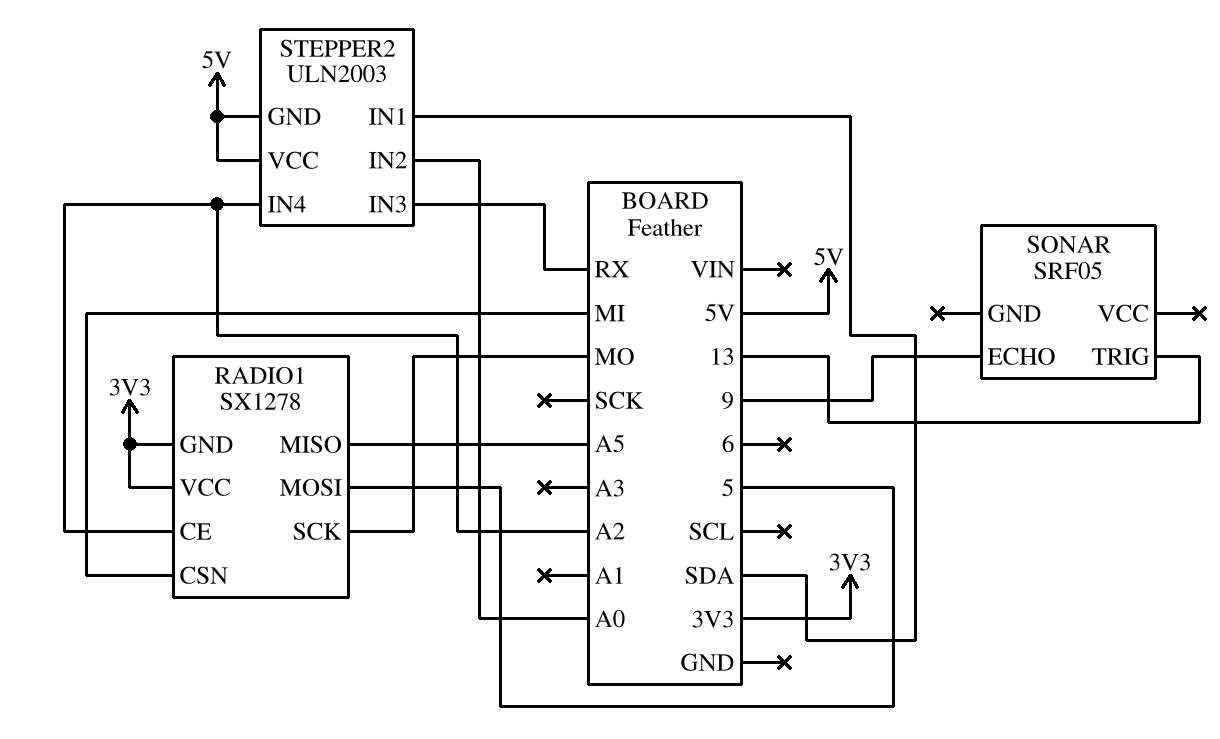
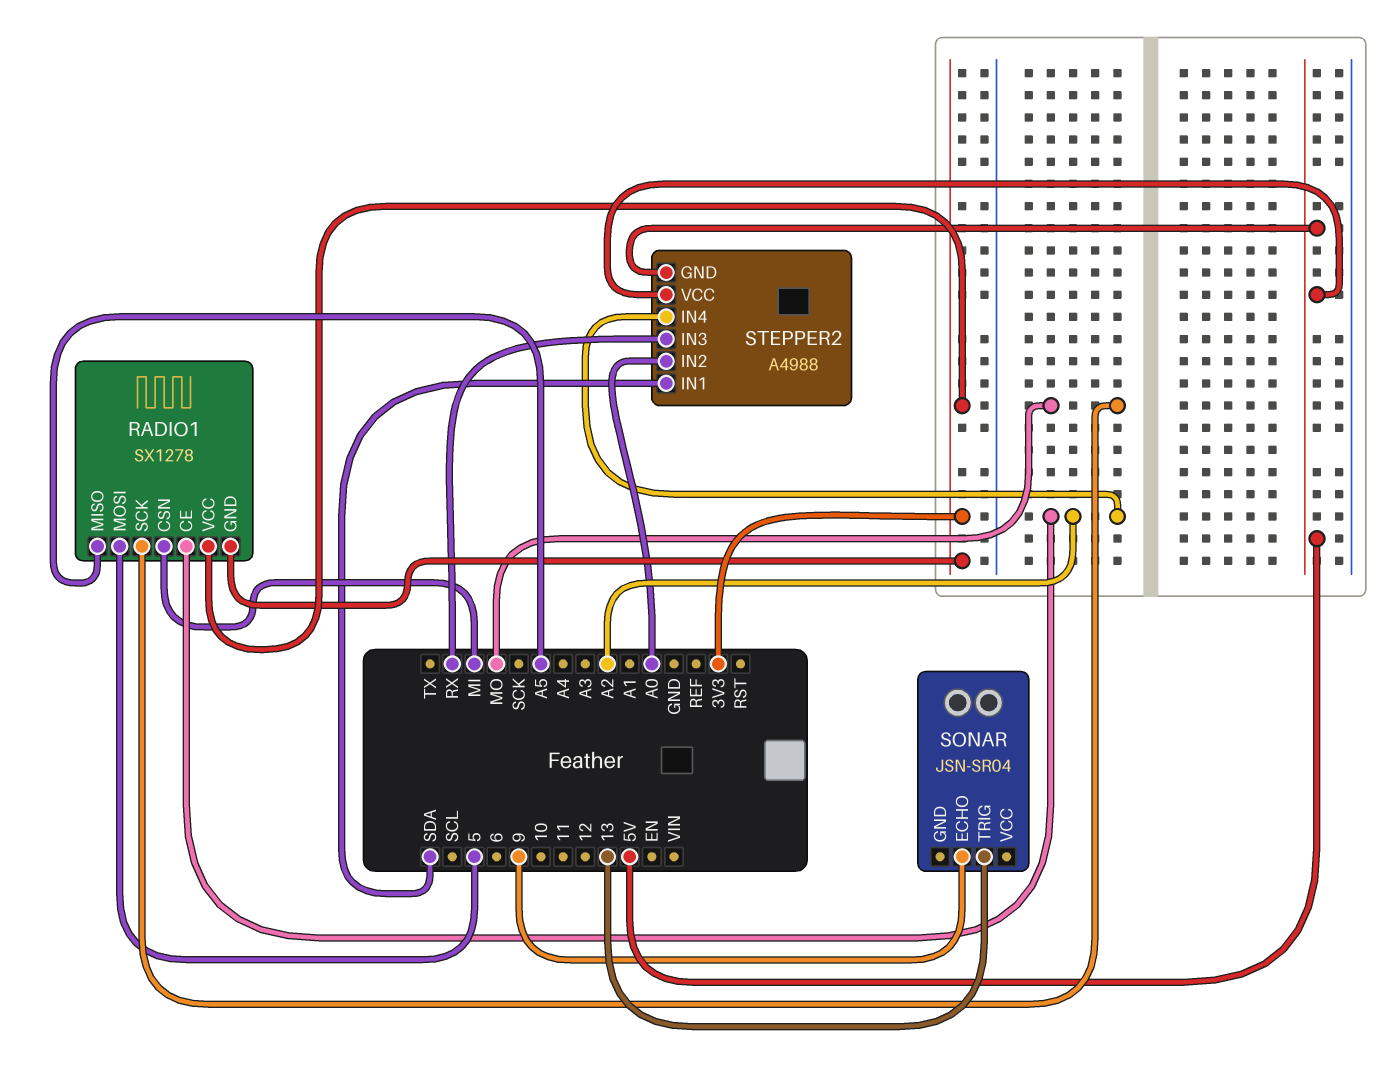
SONAR: SRF05 -> JSN-SR04
STEPPER2: ULN2003 -> A4988

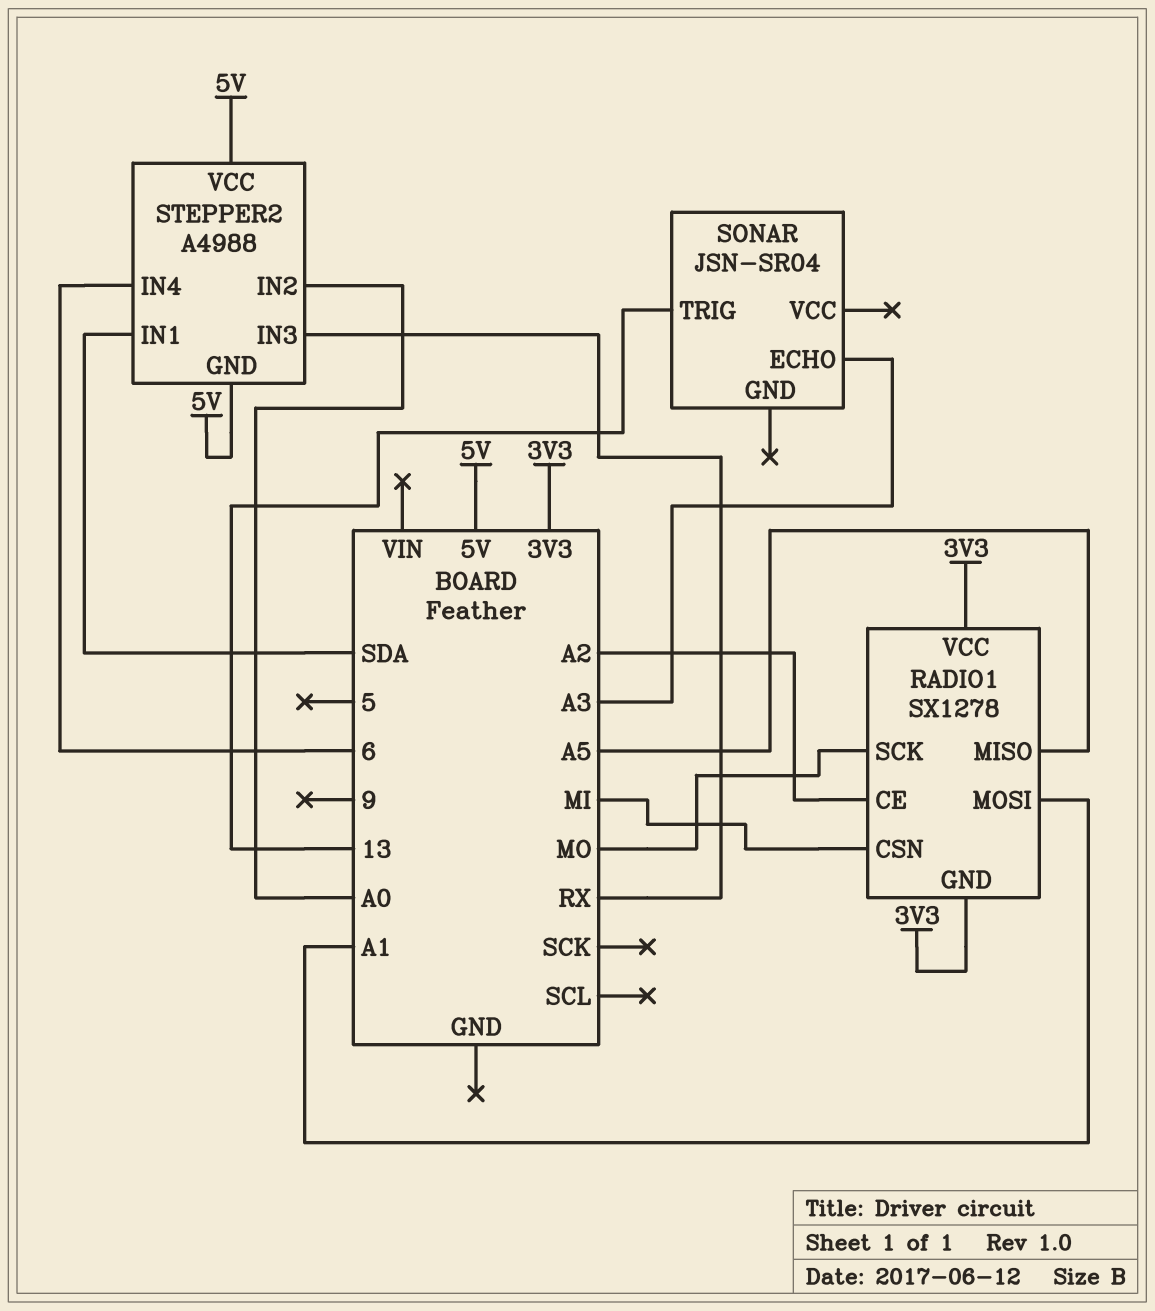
RADIO1 pin MOSI: 5 -> A1
SONAR pin ECHO: 9 -> A3
STEPPER2 pin IN4: A2 -> 6

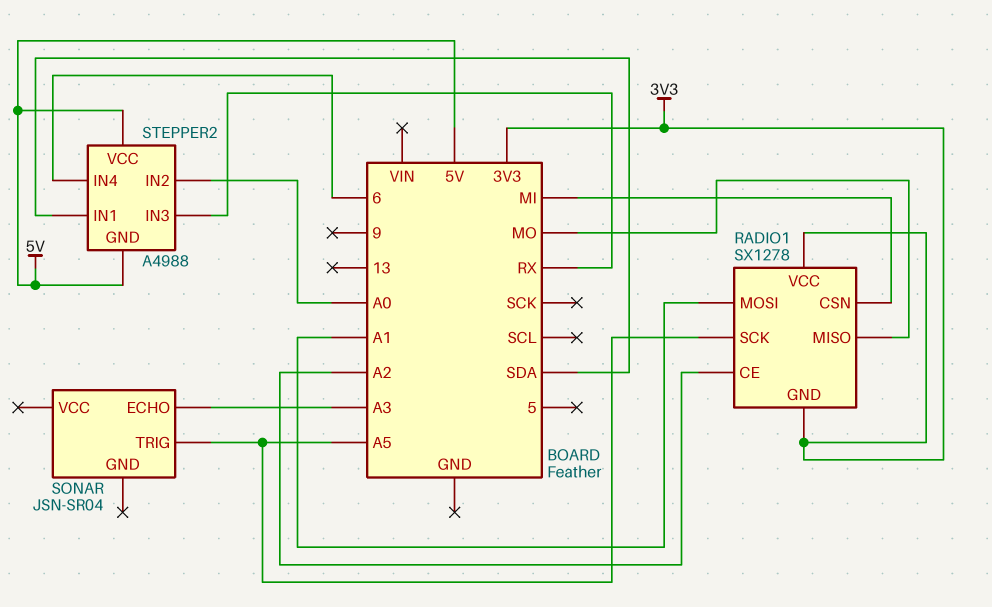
RADIO1 pin MISO: A5 -> MO
RADIO1 pin SCK: MO -> A5
SONAR pin TRIG: 13 -> A5

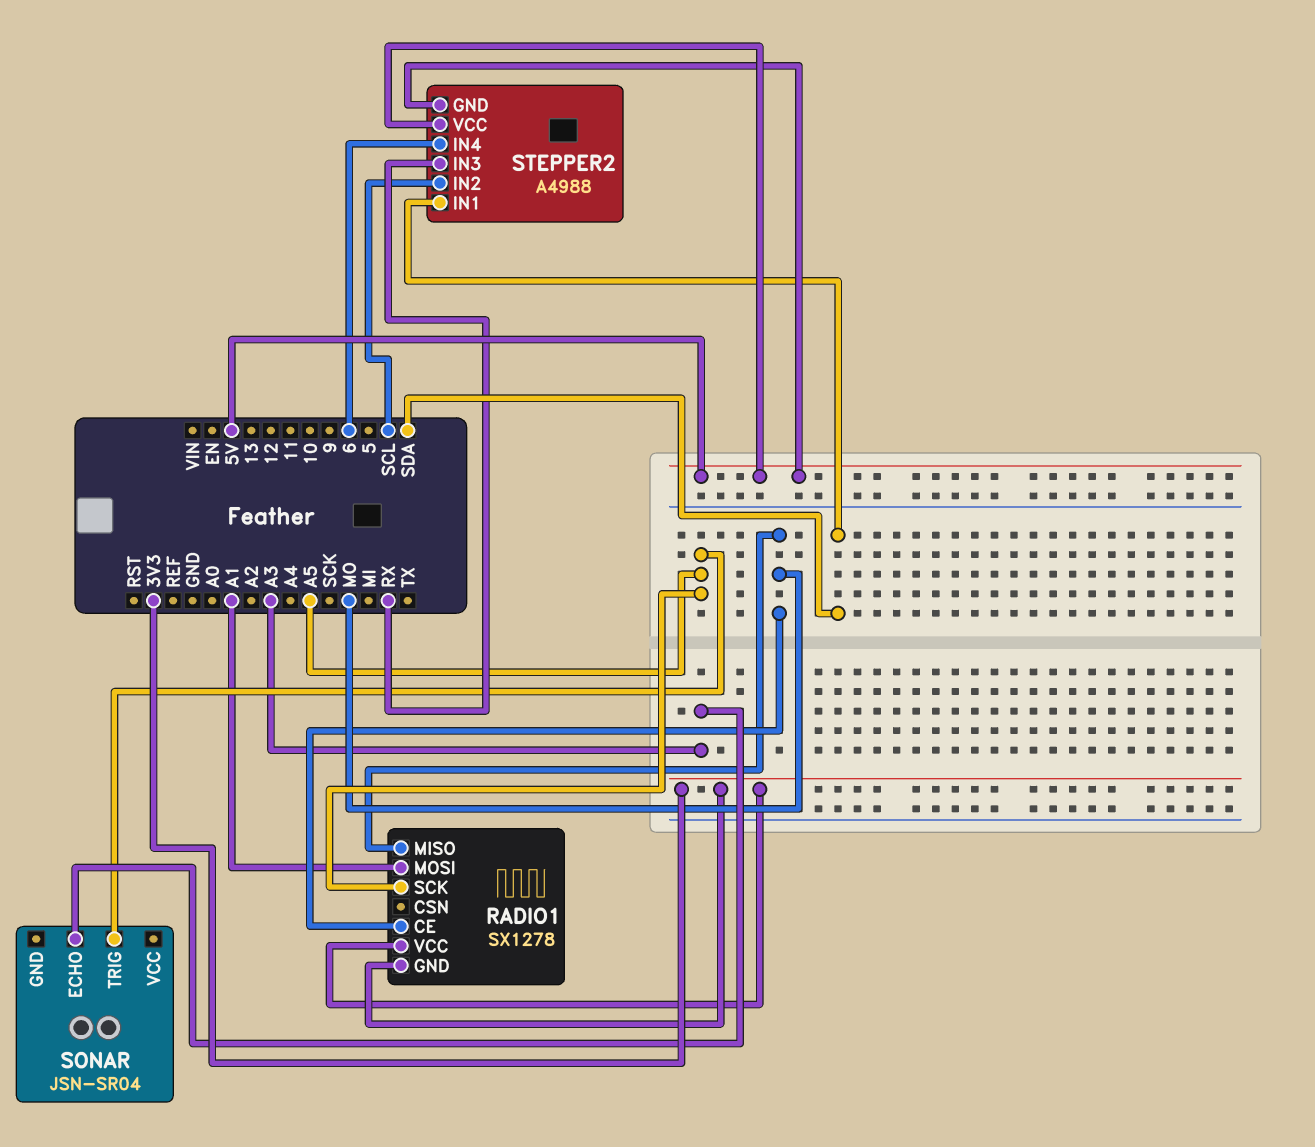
RADIO1 pin CE: A2 -> MO
RADIO1 pin CSN: MI -> none
STEPPER2 pin IN2: A0 -> SCL

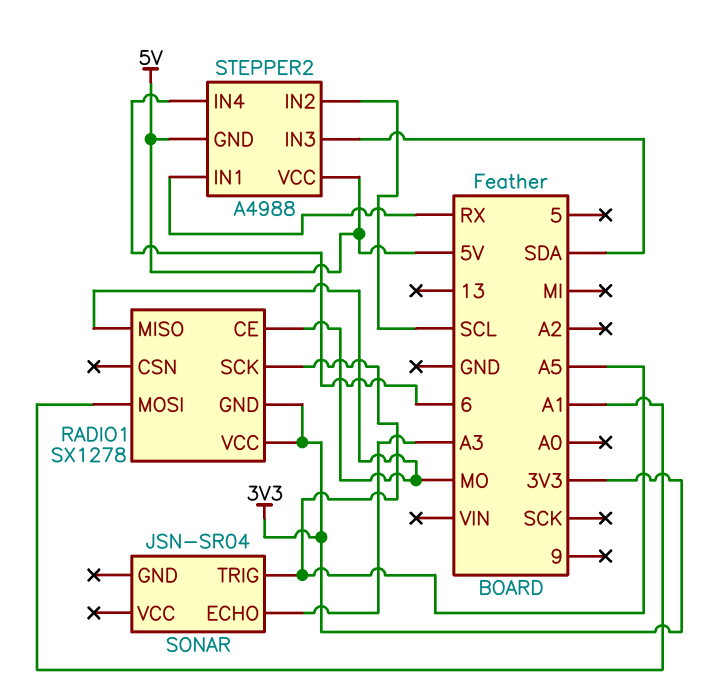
STEPPER2 pin IN1: SDA -> RX
STEPPER2 pin IN3: RX -> SDA

